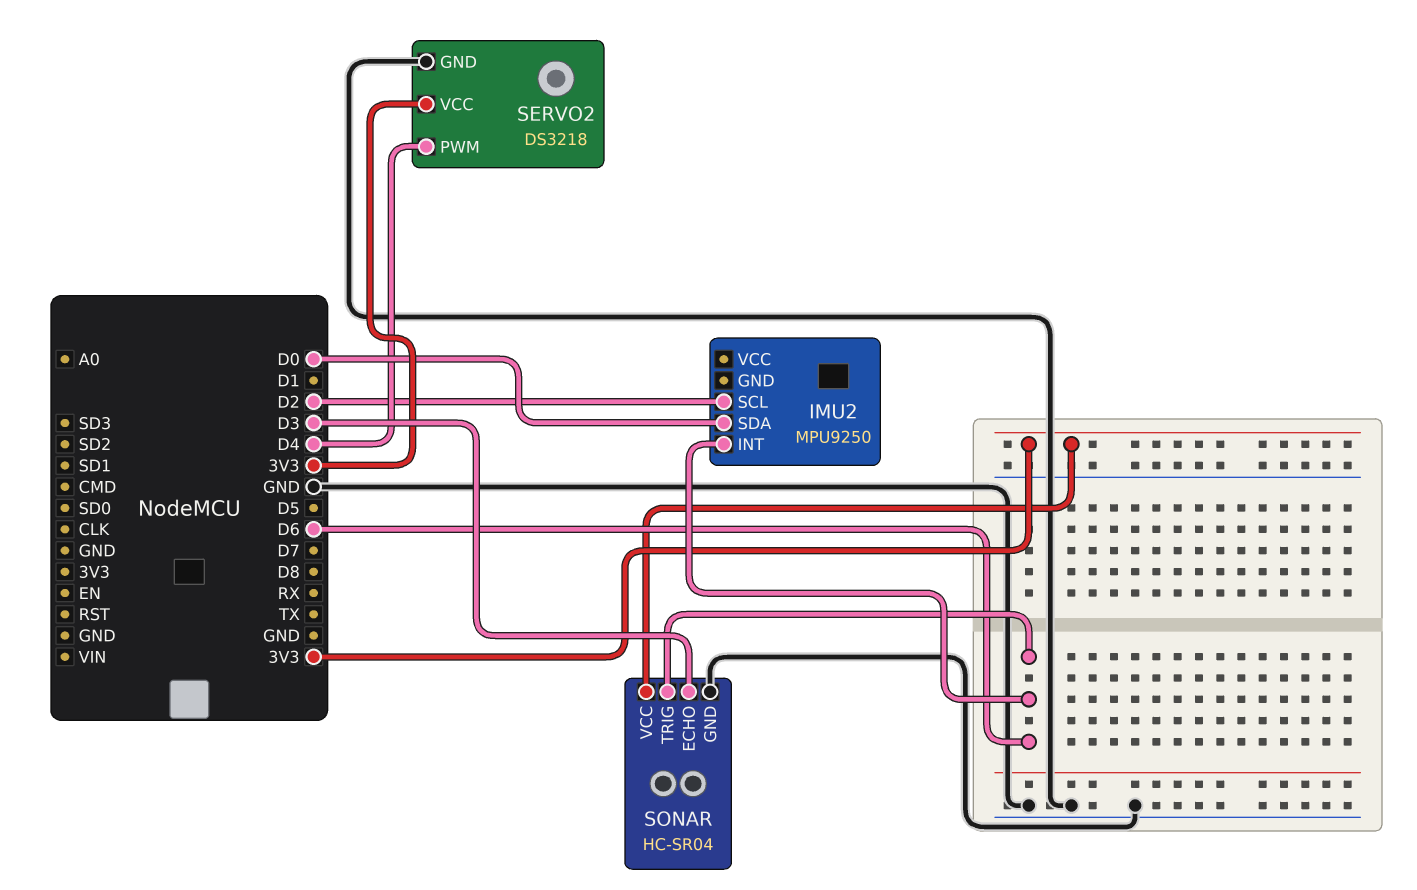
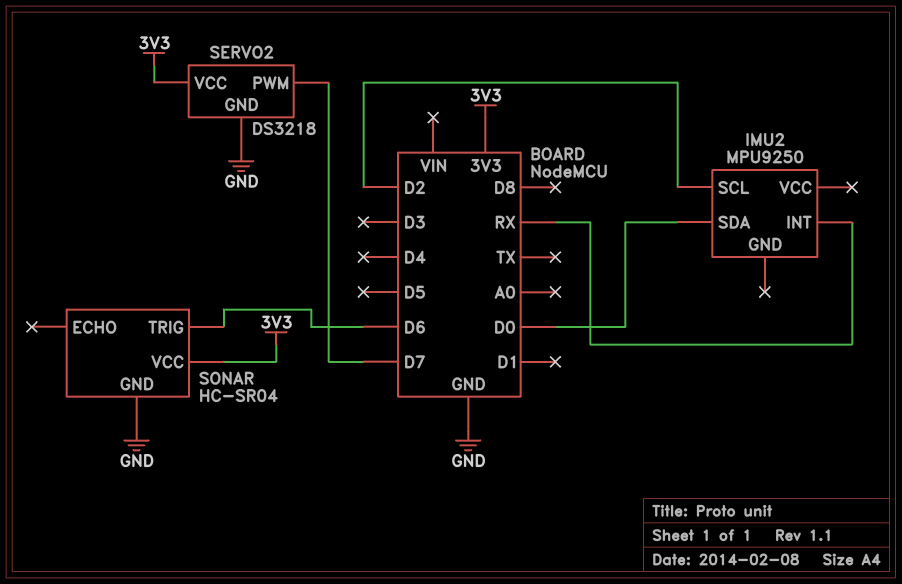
IMU2 pin INT: D6 -> RX
SERVO2 pin PWM: D4 -> D7
SONAR pin ECHO: D3 -> none

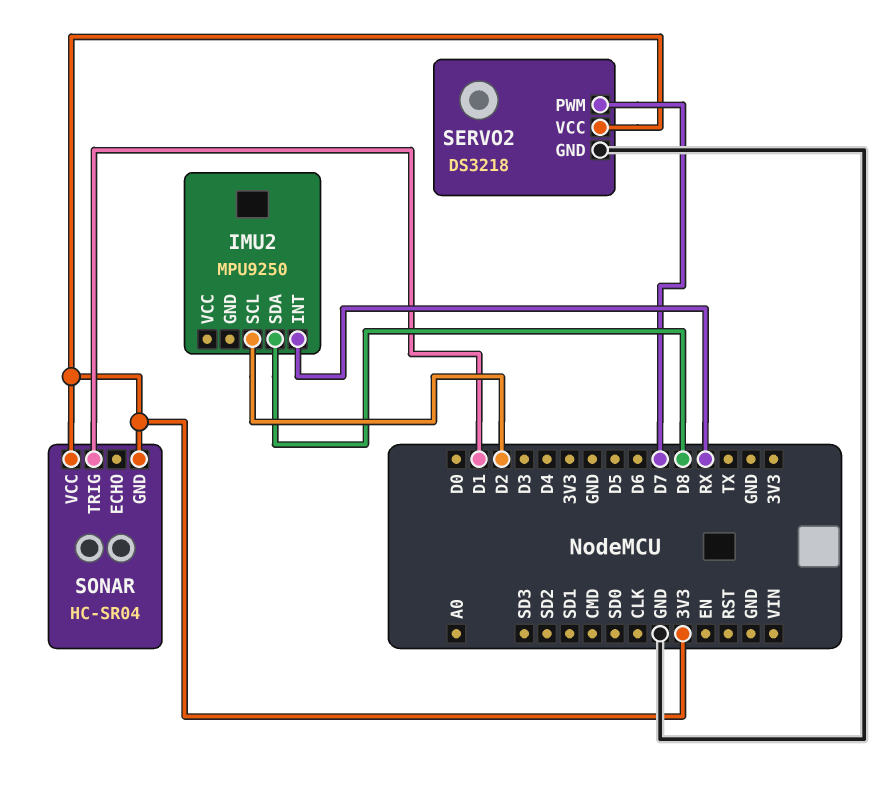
IMU2 pin SDA: D0 -> D8
SONAR pin GND: GND -> 3V3
SONAR pin TRIG: D6 -> D1

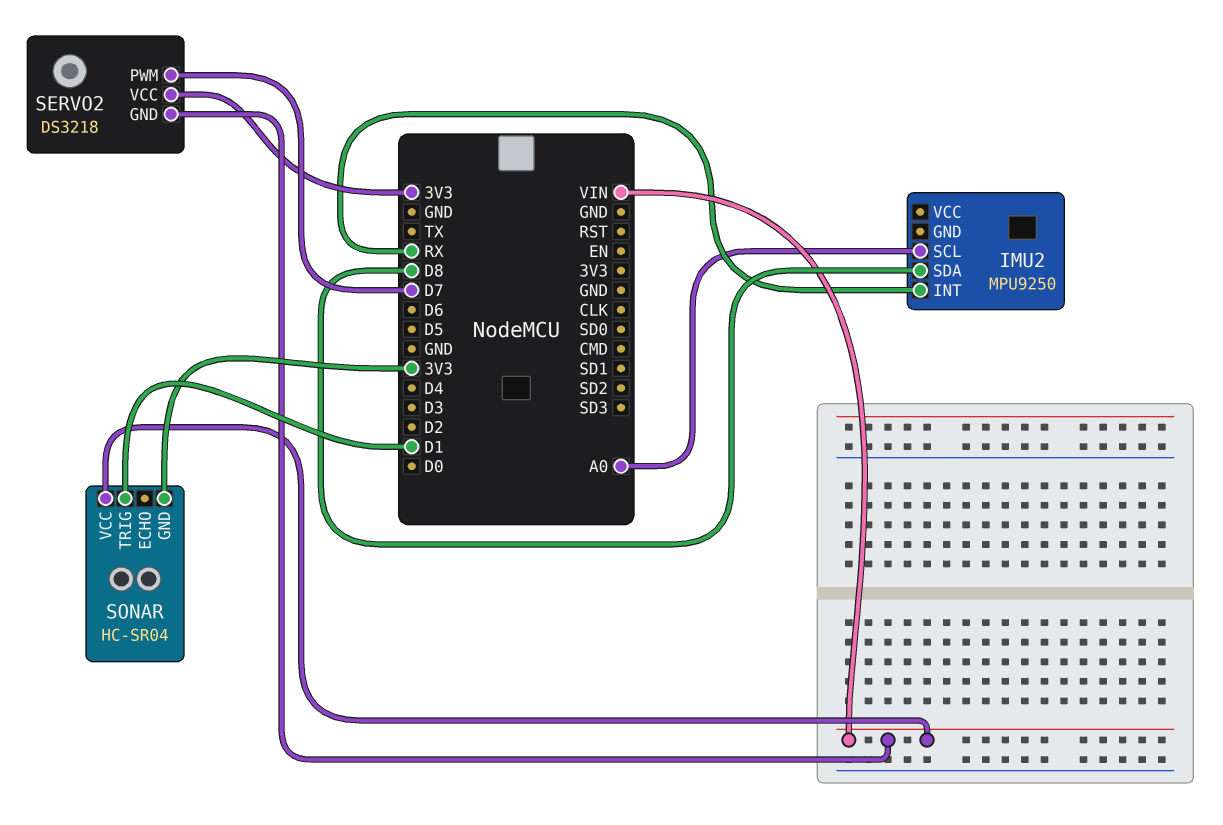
IMU2 pin SCL: D2 -> A0
SERVO2 pin GND: GND -> VIN
SONAR pin VCC: 3V3 -> VIN

